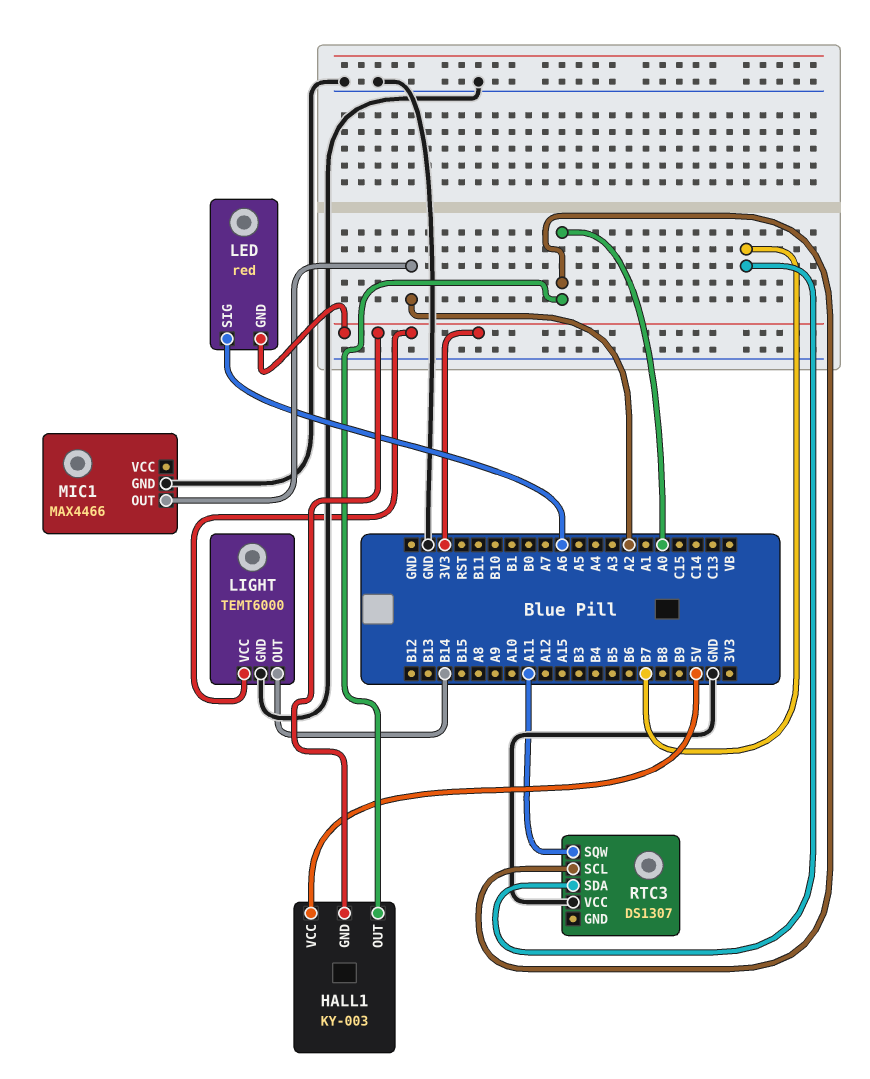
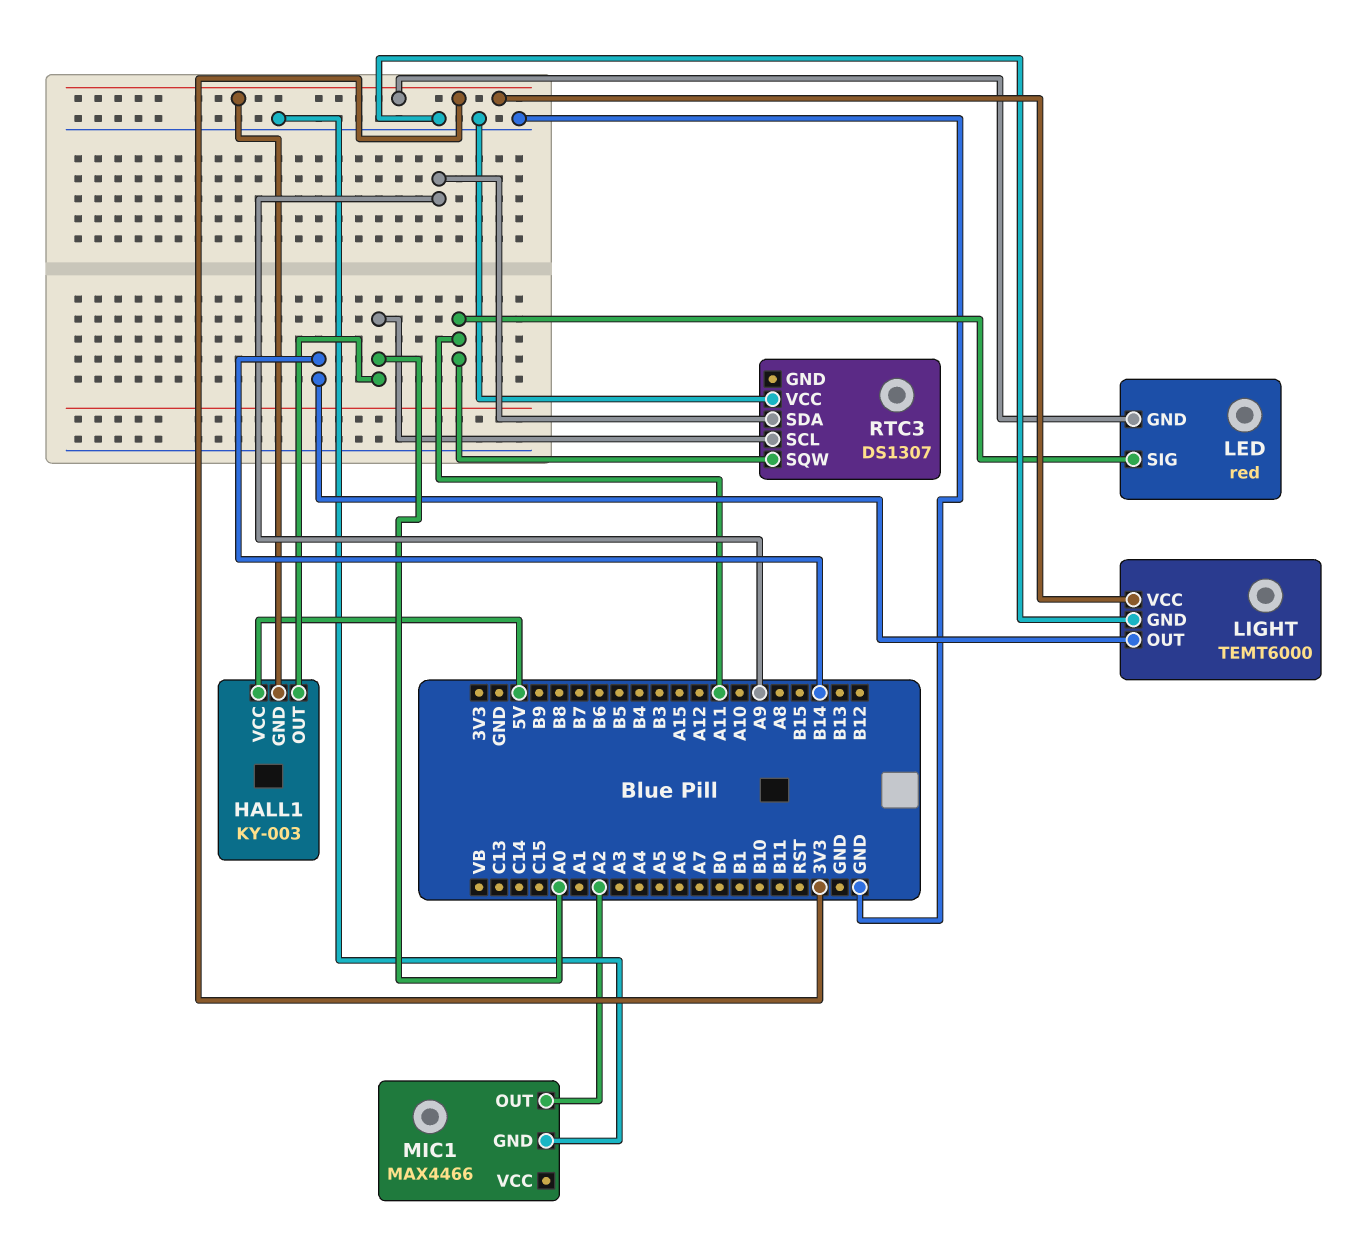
LED pin SIG: A6 -> A11
RTC3 pin SDA: B7 -> A9

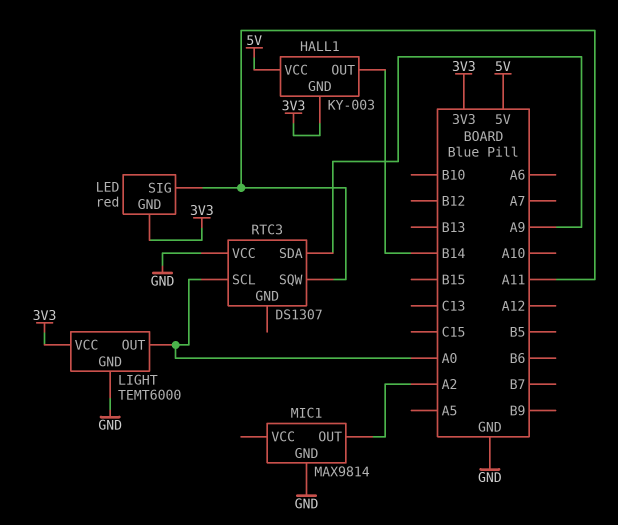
HALL1 pin OUT: A0 -> B14
LIGHT pin OUT: B14 -> A0
MIC1: MAX4466 -> MAX9814

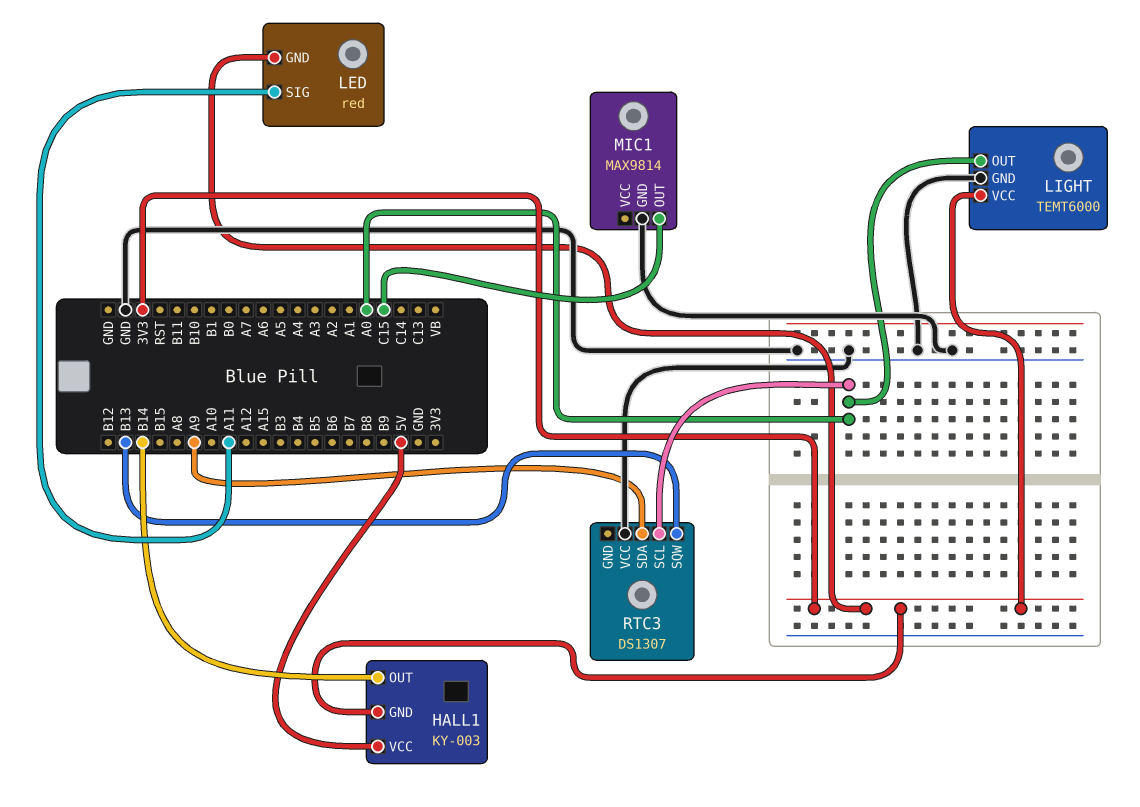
MIC1 pin OUT: A2 -> C15
RTC3 pin SQW: A11 -> B13

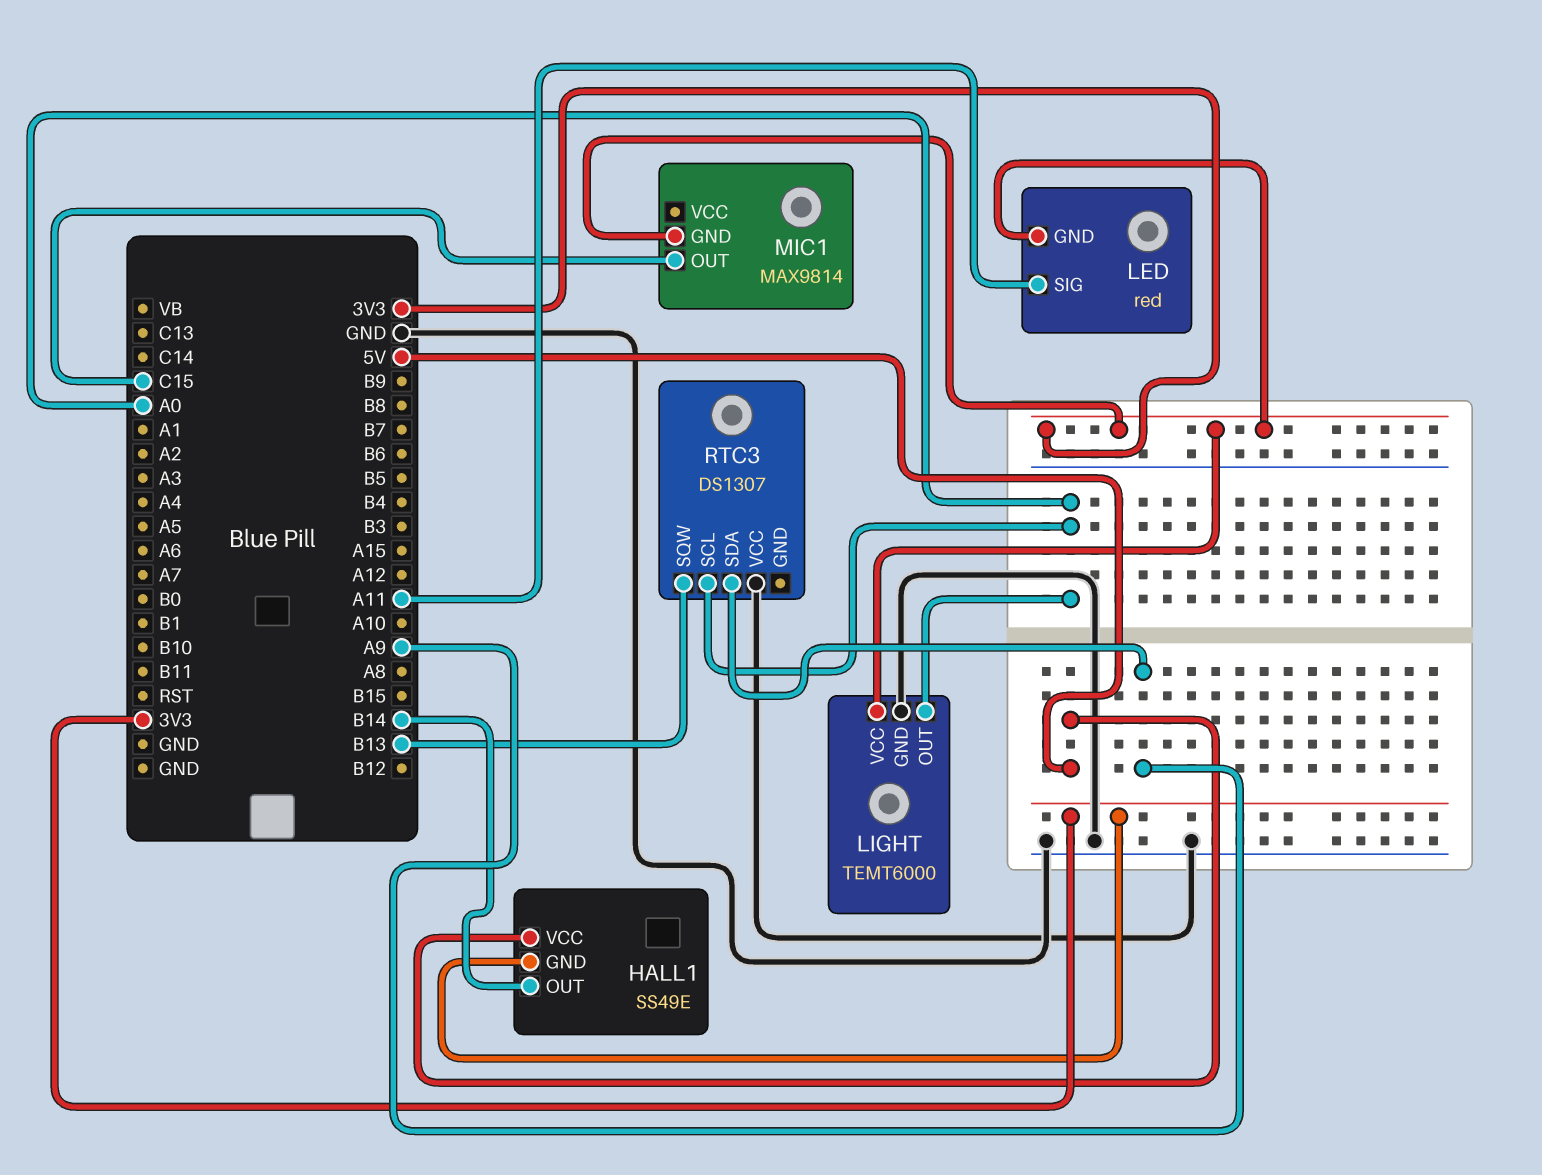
HALL1: KY-003 -> SS49E
MIC1 pin GND: GND -> 3V3

